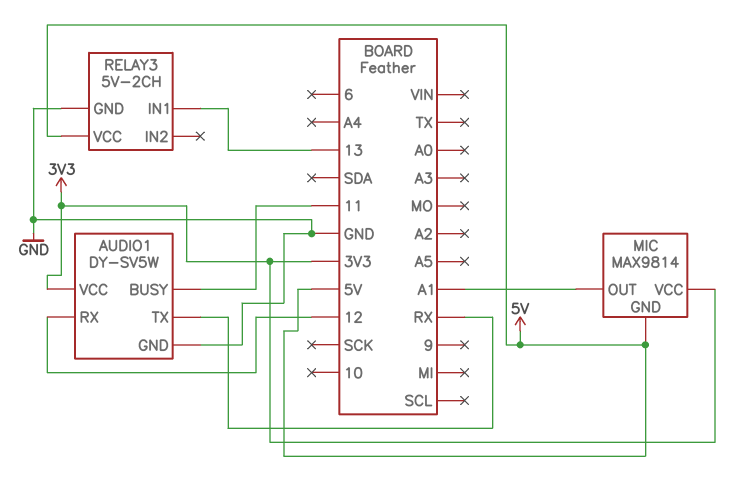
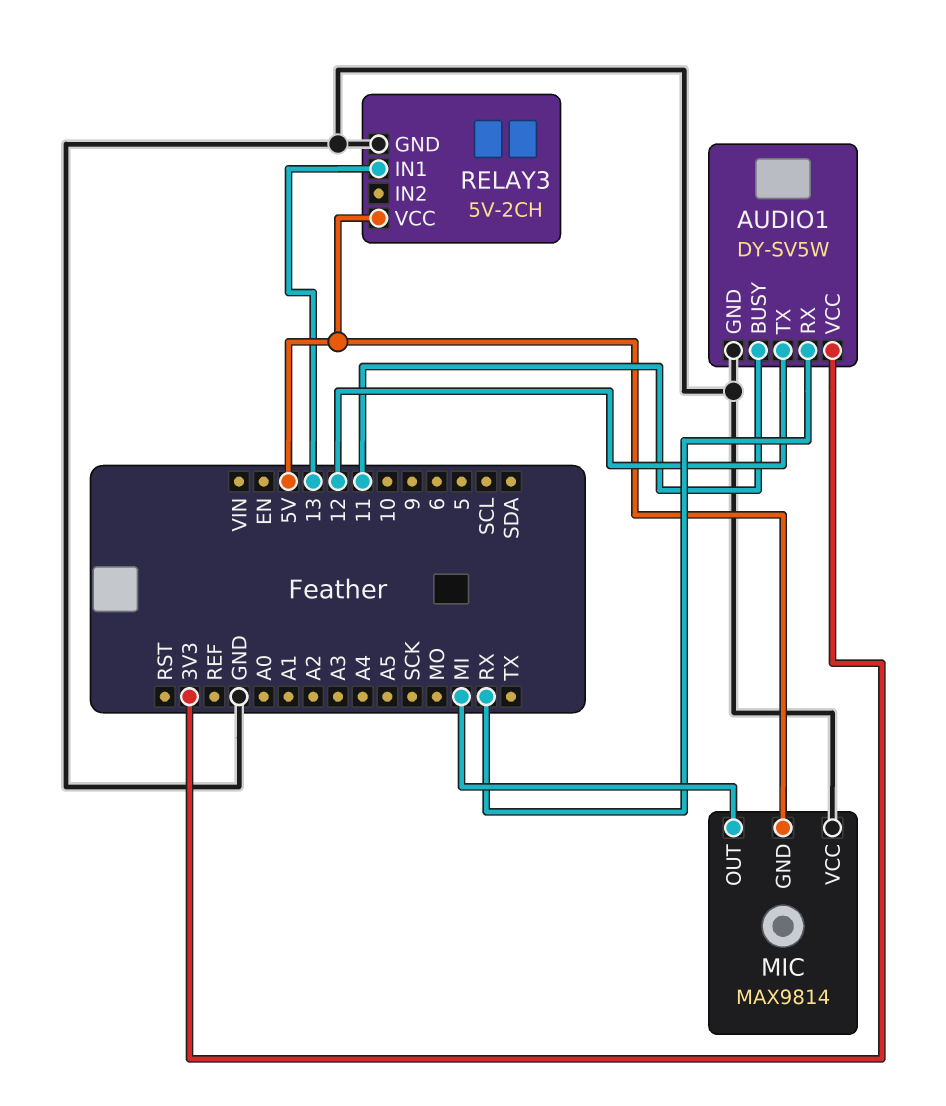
AUDIO1 pin RX: 12 -> RX
AUDIO1 pin TX: RX -> 12
MIC pin OUT: A1 -> MI
MIC pin VCC: 3V3 -> GND

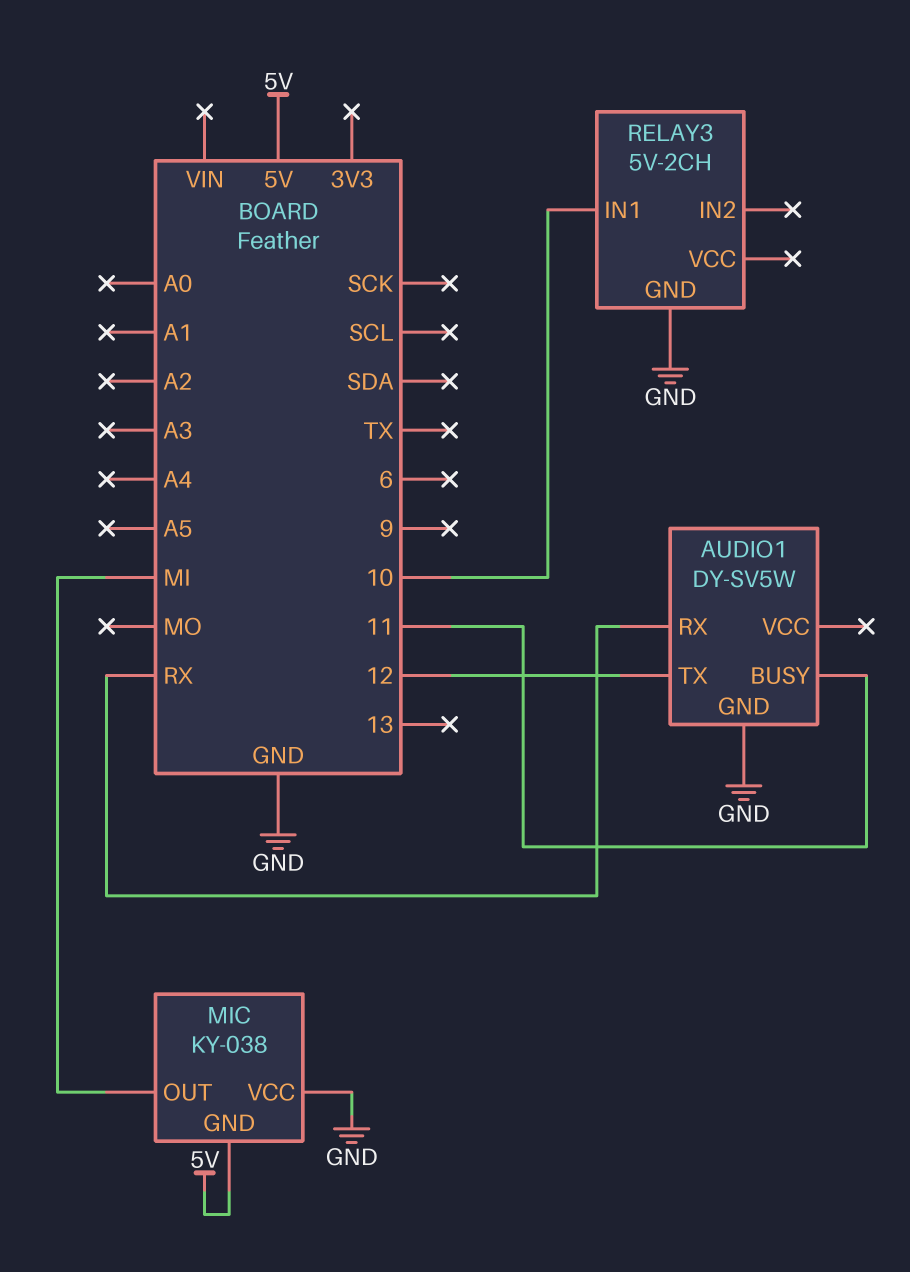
AUDIO1 pin VCC: 3V3 -> none
MIC: MAX9814 -> KY-038
RELAY3 pin IN1: 13 -> 10
RELAY3 pin VCC: 5V -> none

